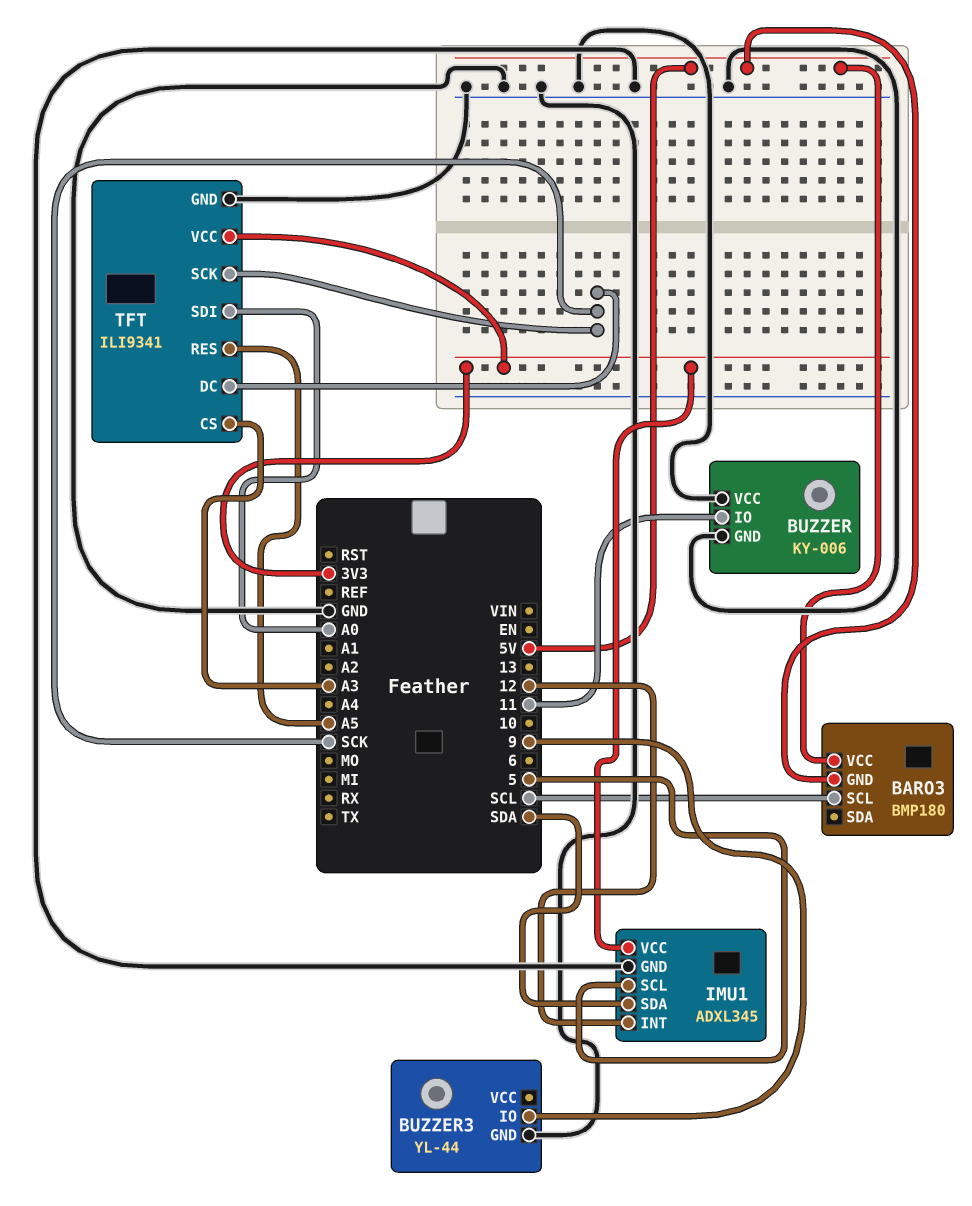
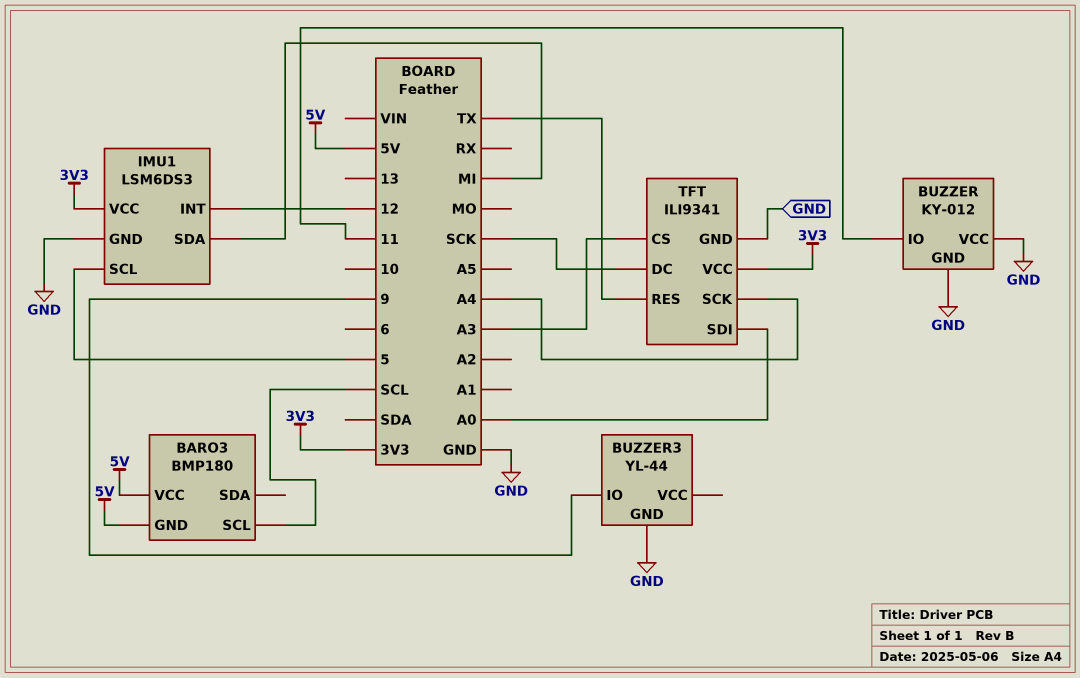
BUZZER: KY-006 -> KY-012
IMU1: ADXL345 -> LSM6DS3
IMU1 pin SDA: SDA -> MI
TFT pin RES: A5 -> TX
TFT pin SCK: SCK -> A4

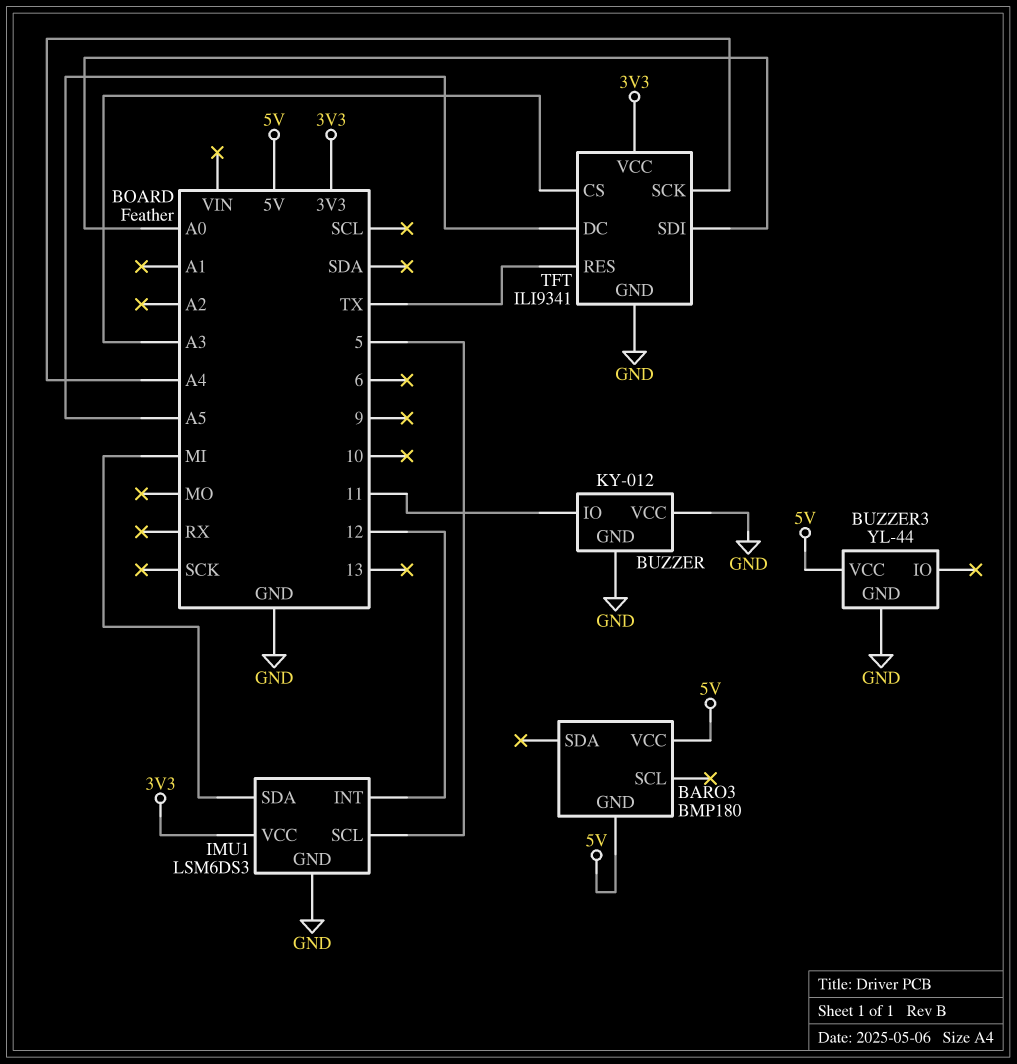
BARO3 pin SCL: SCL -> none
BUZZER3 pin IO: 9 -> none
BUZZER3 pin VCC: none -> 5V
TFT pin DC: SCK -> A5

